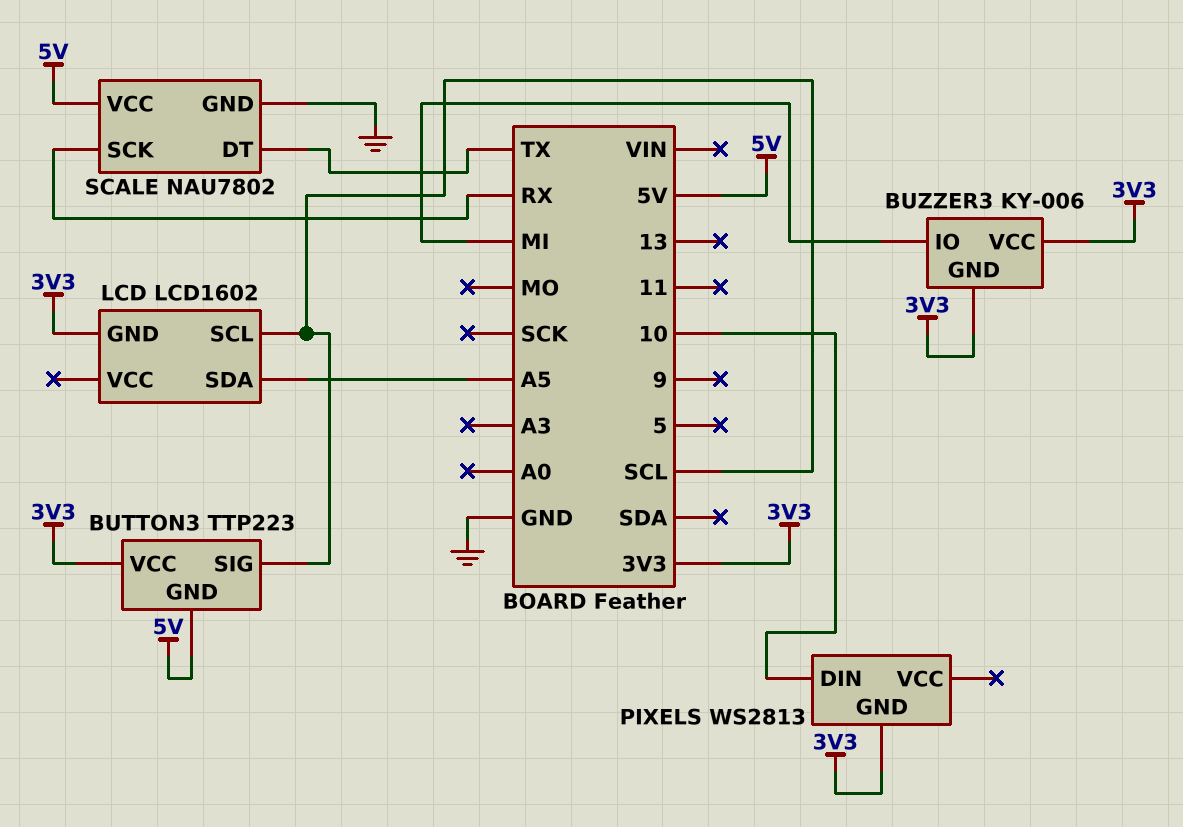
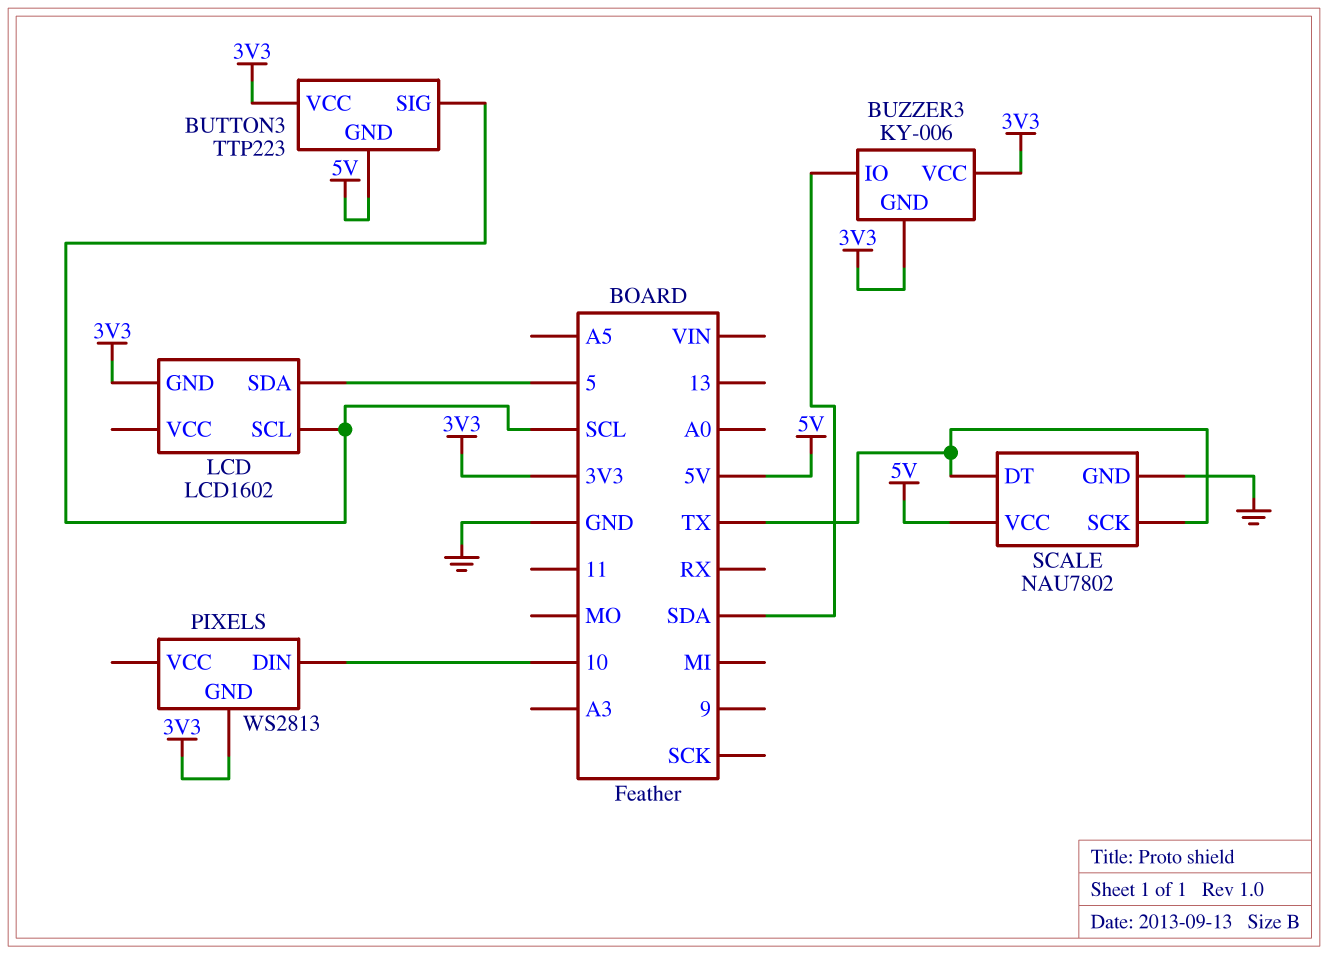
BUZZER3 pin IO: MI -> SDA
LCD pin SDA: A5 -> 5
SCALE pin SCK: RX -> TX

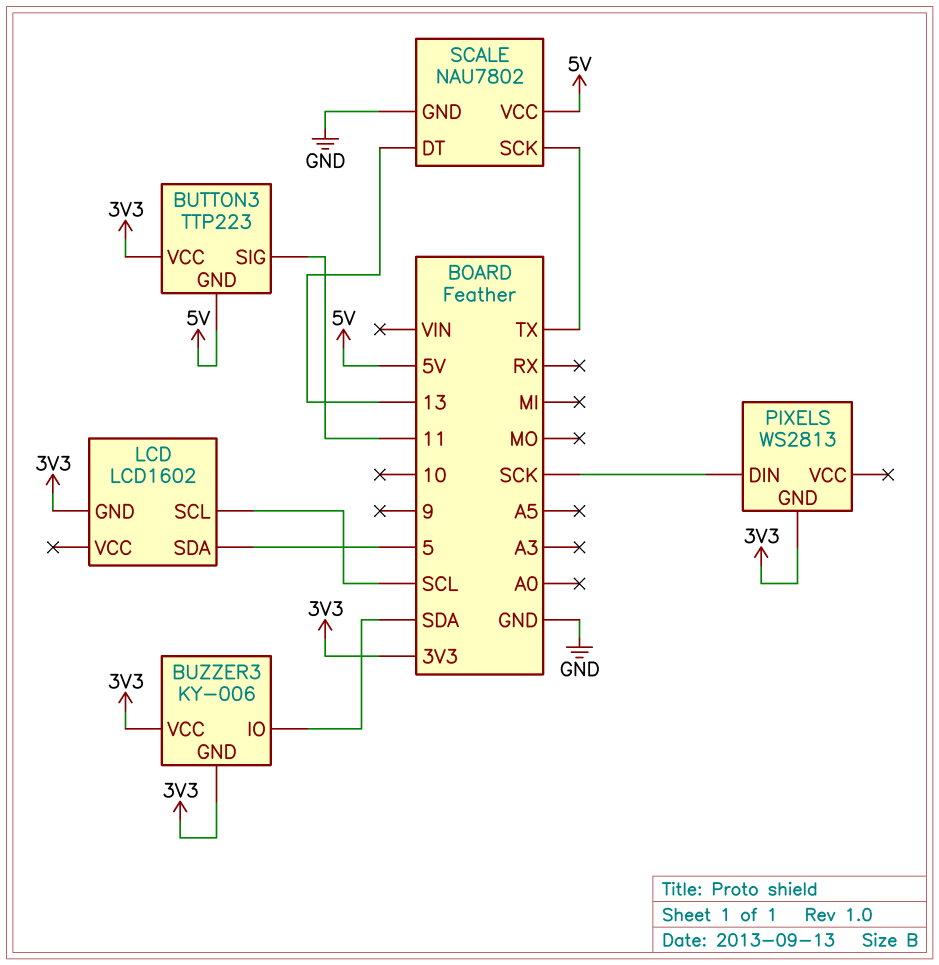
BUTTON3 pin SIG: SCL -> 11
PIXELS pin DIN: 10 -> SCK
SCALE pin DT: TX -> 13

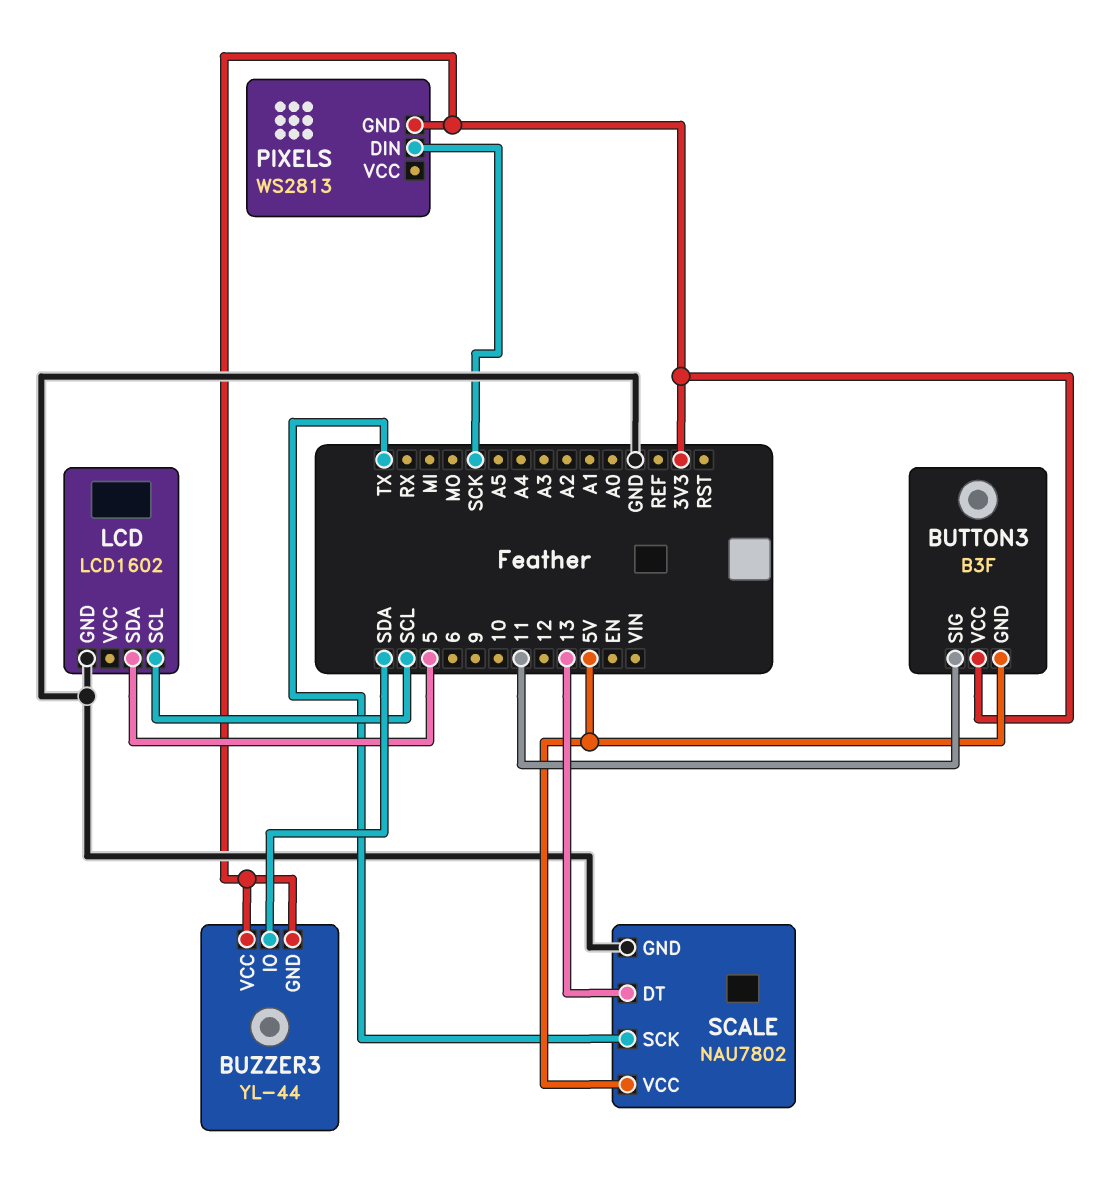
BUTTON3: TTP223 -> B3F
BUZZER3: KY-006 -> YL-44
LCD pin GND: 3V3 -> GND

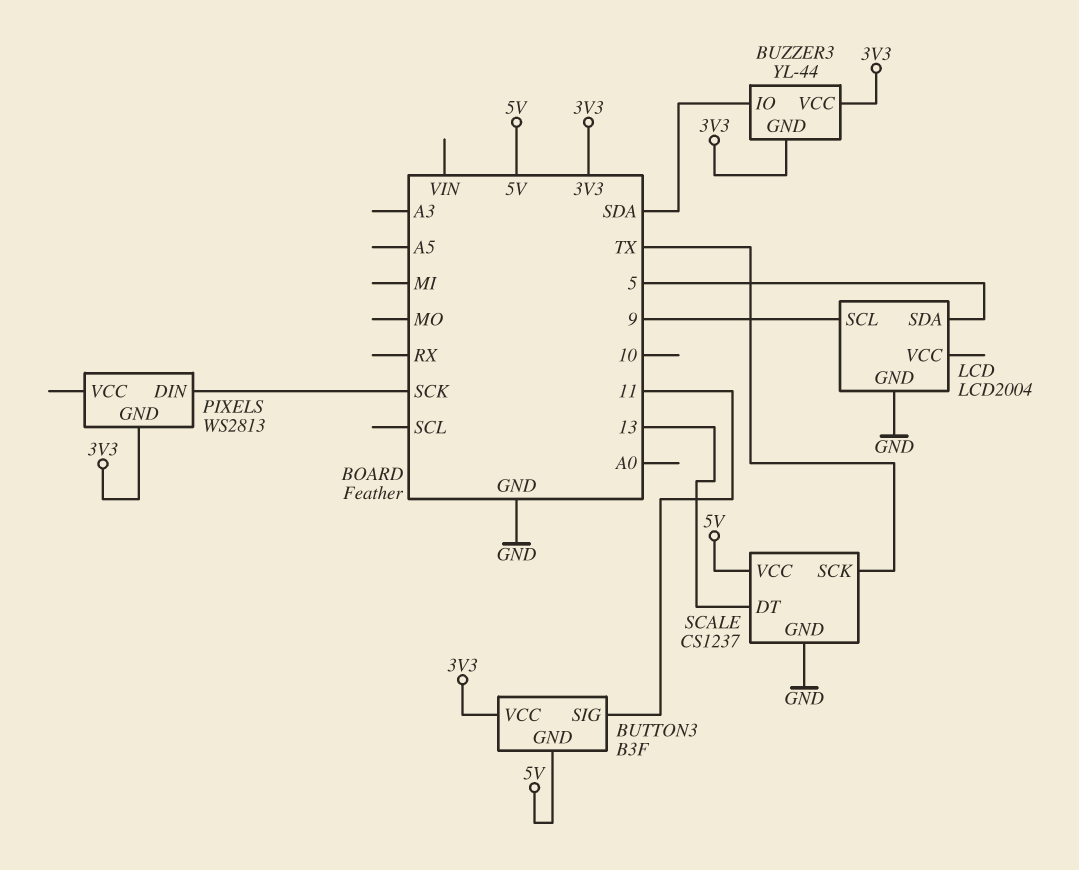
LCD: LCD1602 -> LCD2004
LCD pin SCL: SCL -> 9
SCALE: NAU7802 -> CS1237

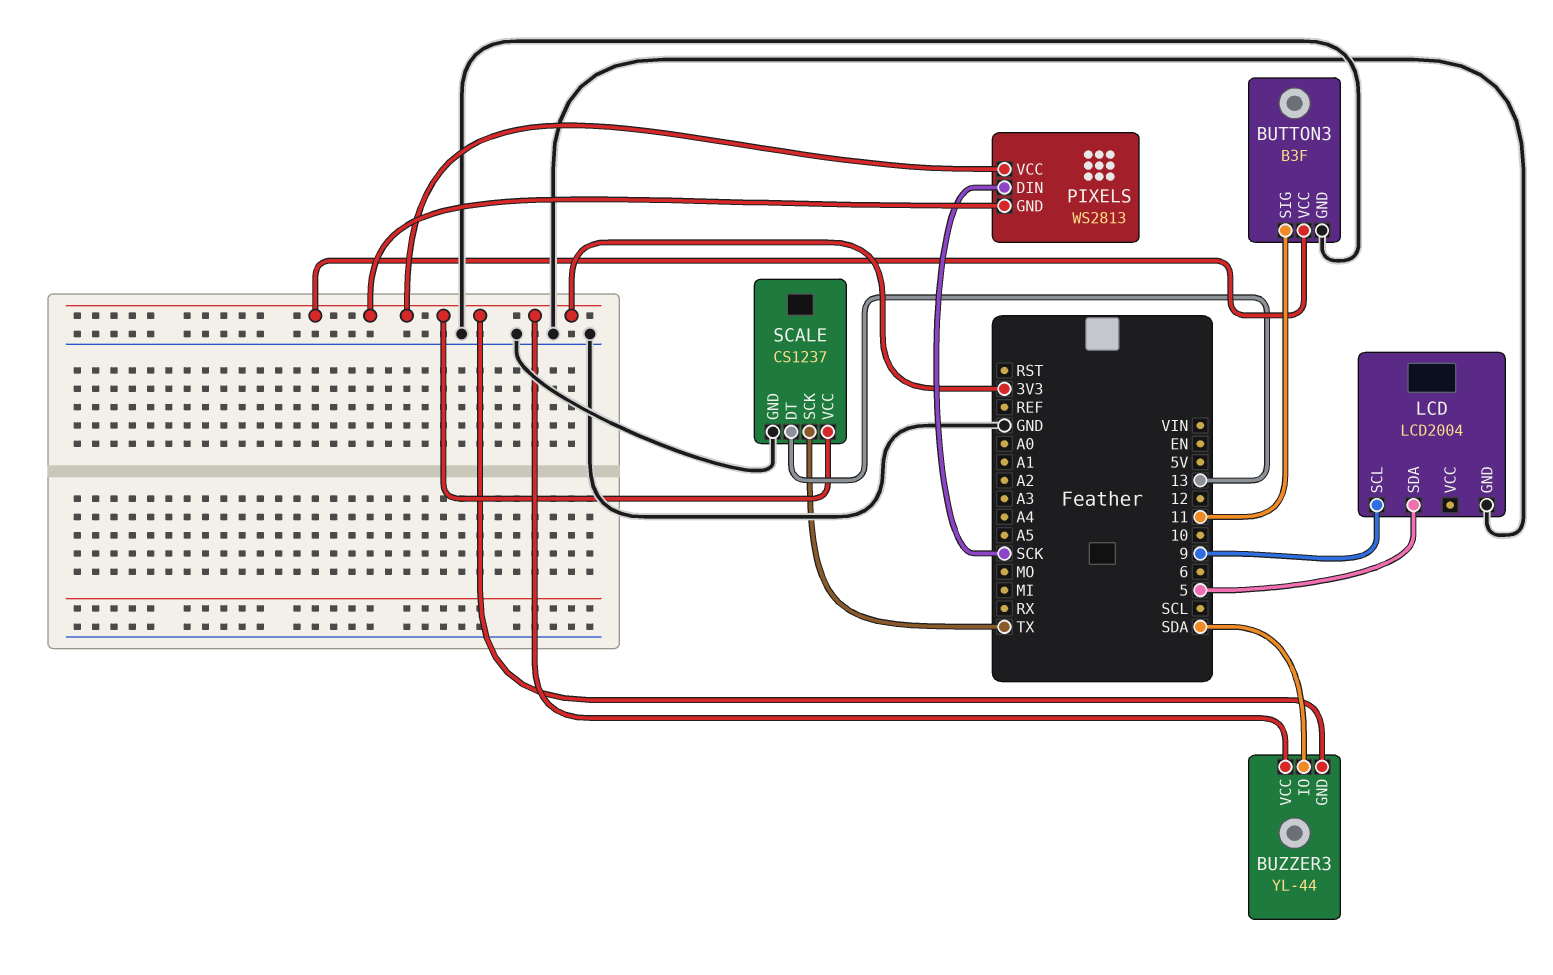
BUTTON3 pin GND: 5V -> GND
PIXELS pin VCC: none -> 3V3
SCALE pin VCC: 5V -> 3V3

